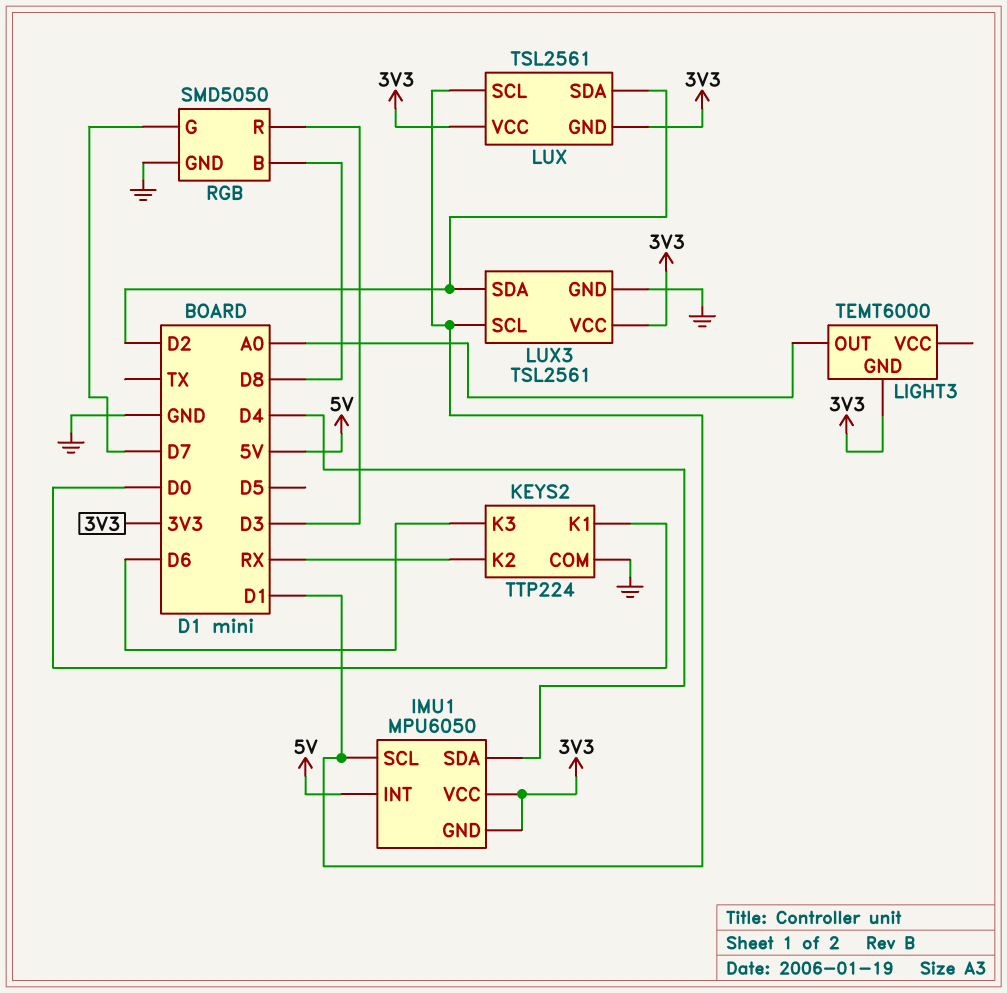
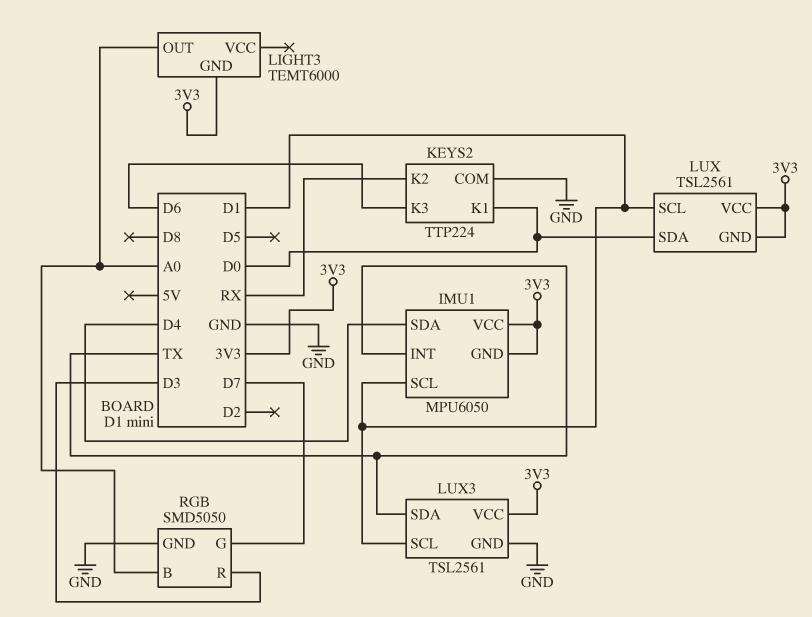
IMU1 pin INT: 5V -> TX
LUX pin SDA: D2 -> D0
LUX3 pin SDA: D2 -> TX
RGB pin B: D8 -> A0

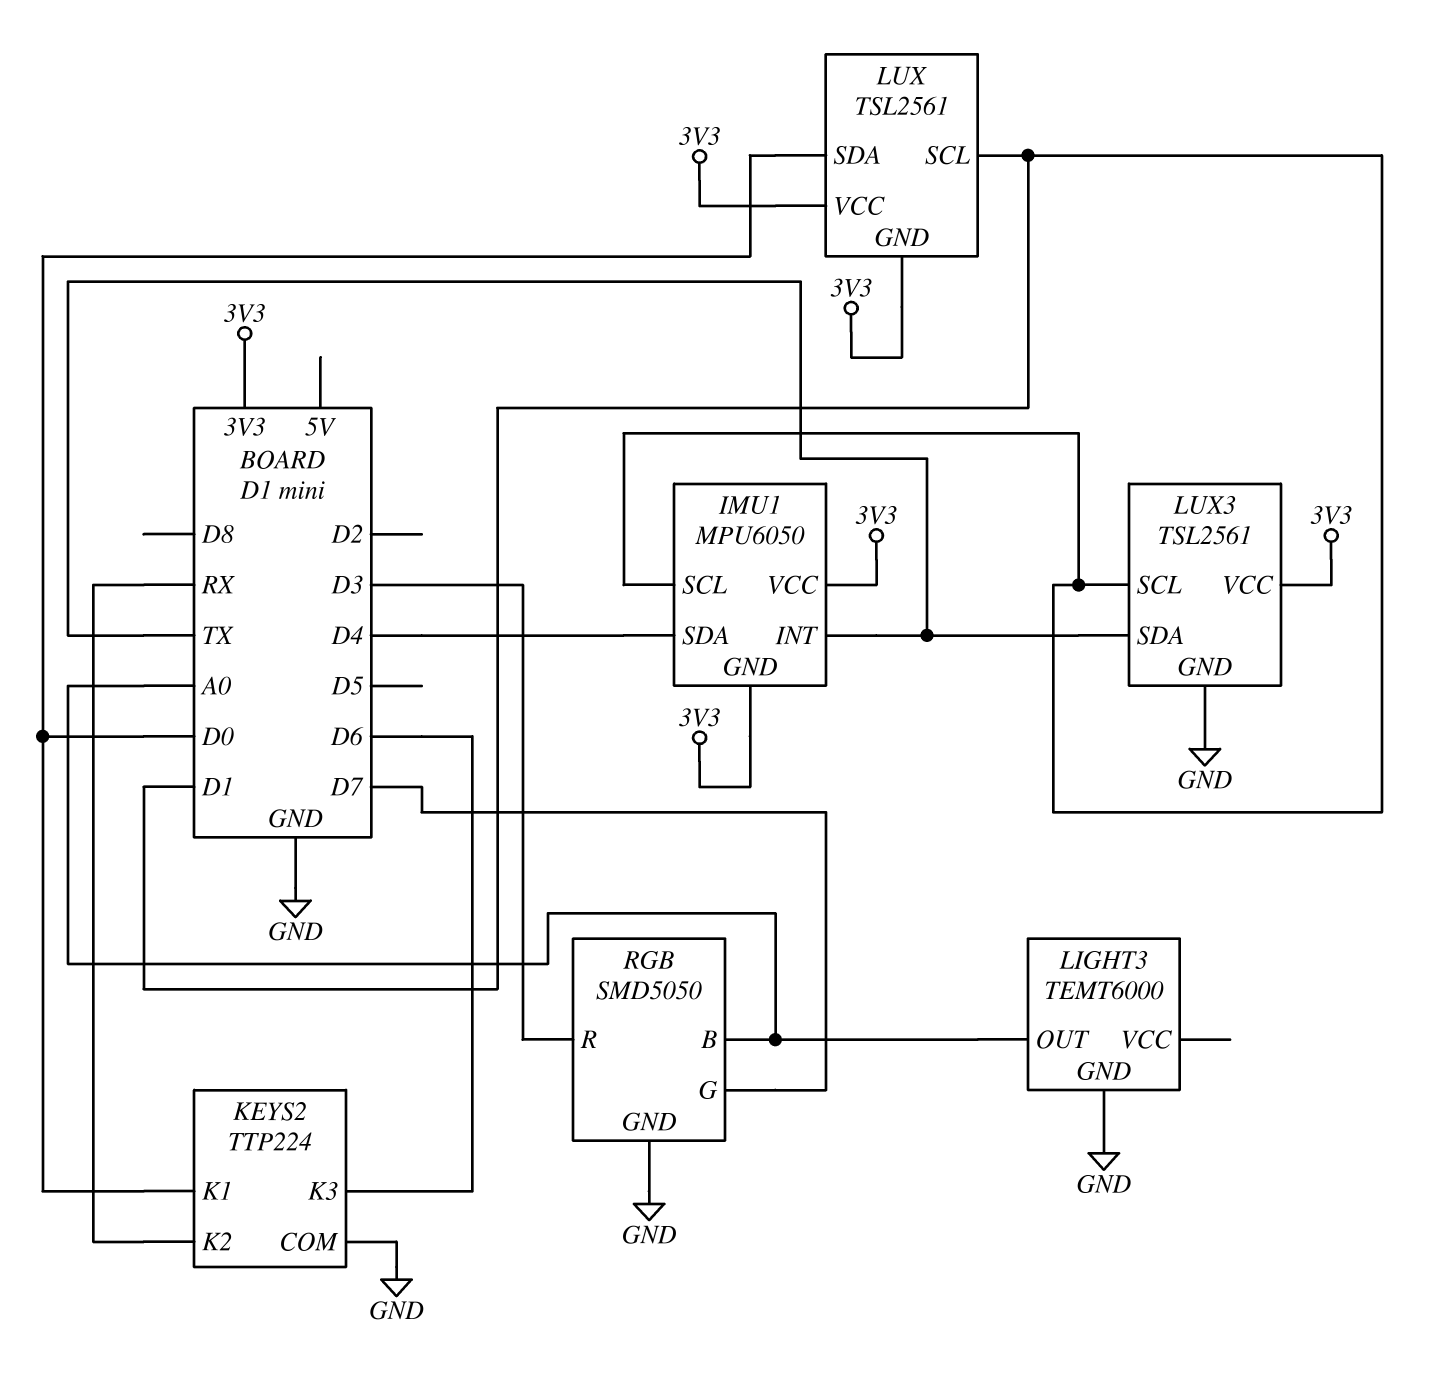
LIGHT3 pin GND: 3V3 -> GND

